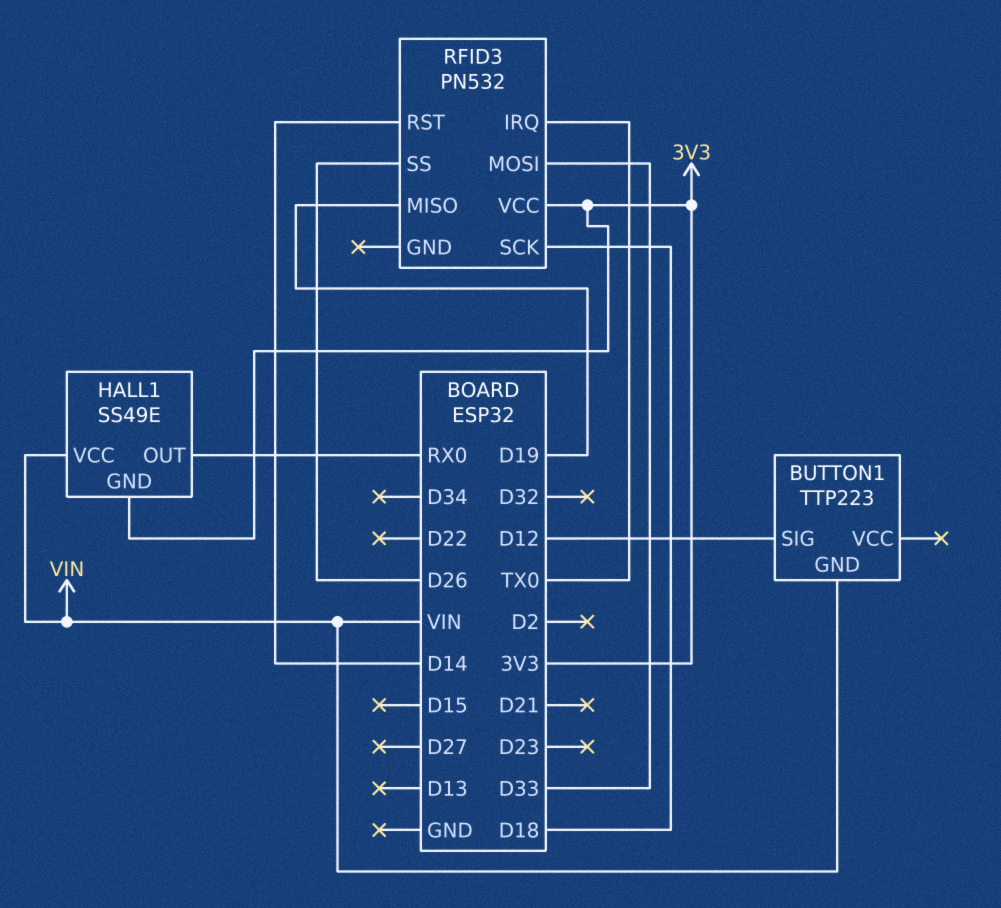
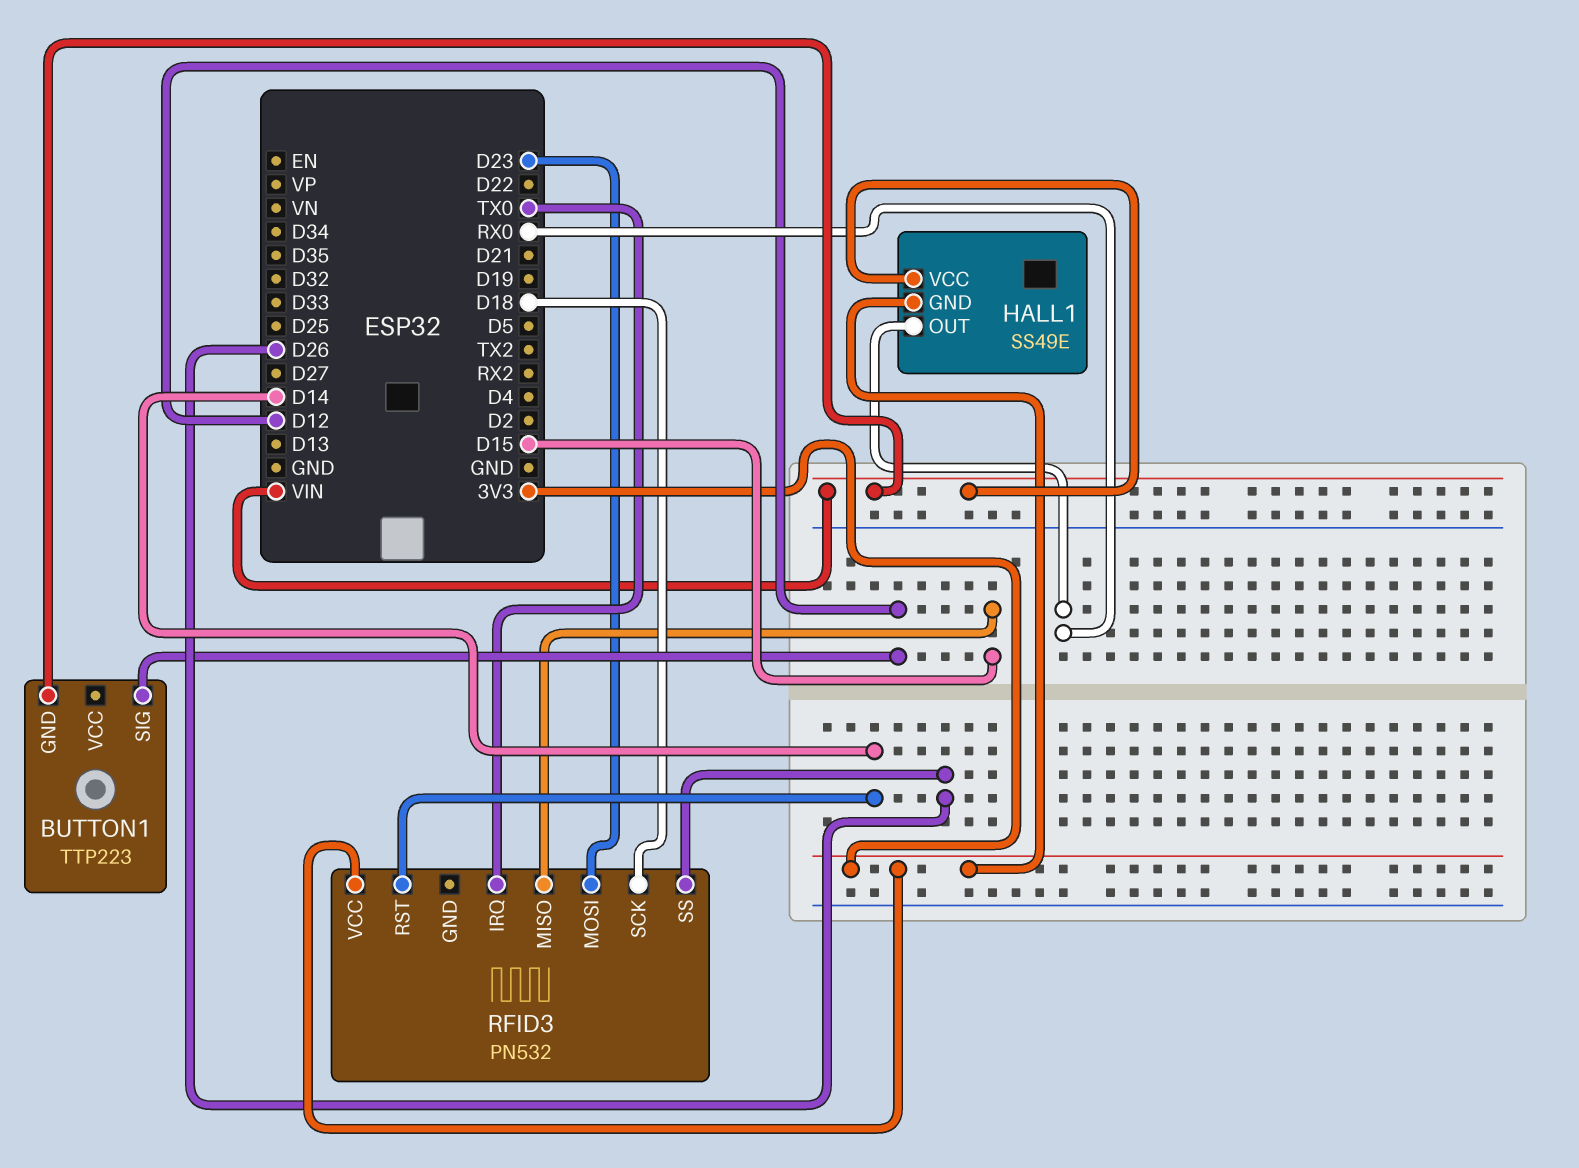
RFID3 pin MISO: D19 -> D15
RFID3 pin MOSI: D33 -> D23

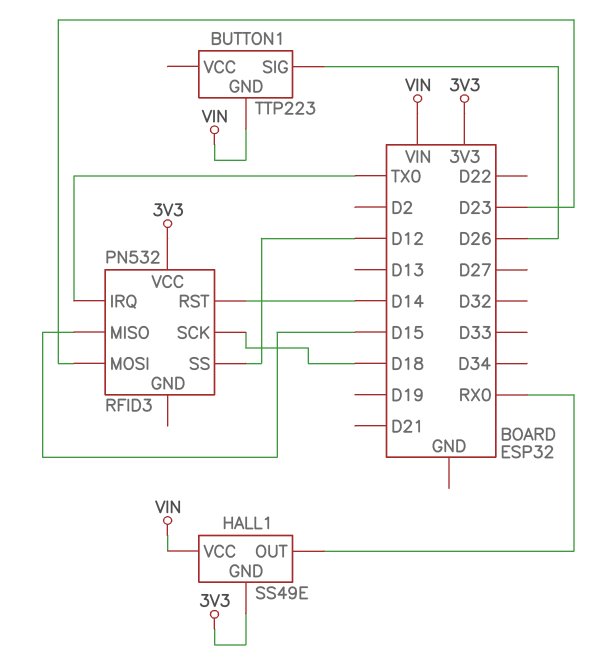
BUTTON1 pin SIG: D12 -> D26
RFID3 pin SS: D26 -> D12

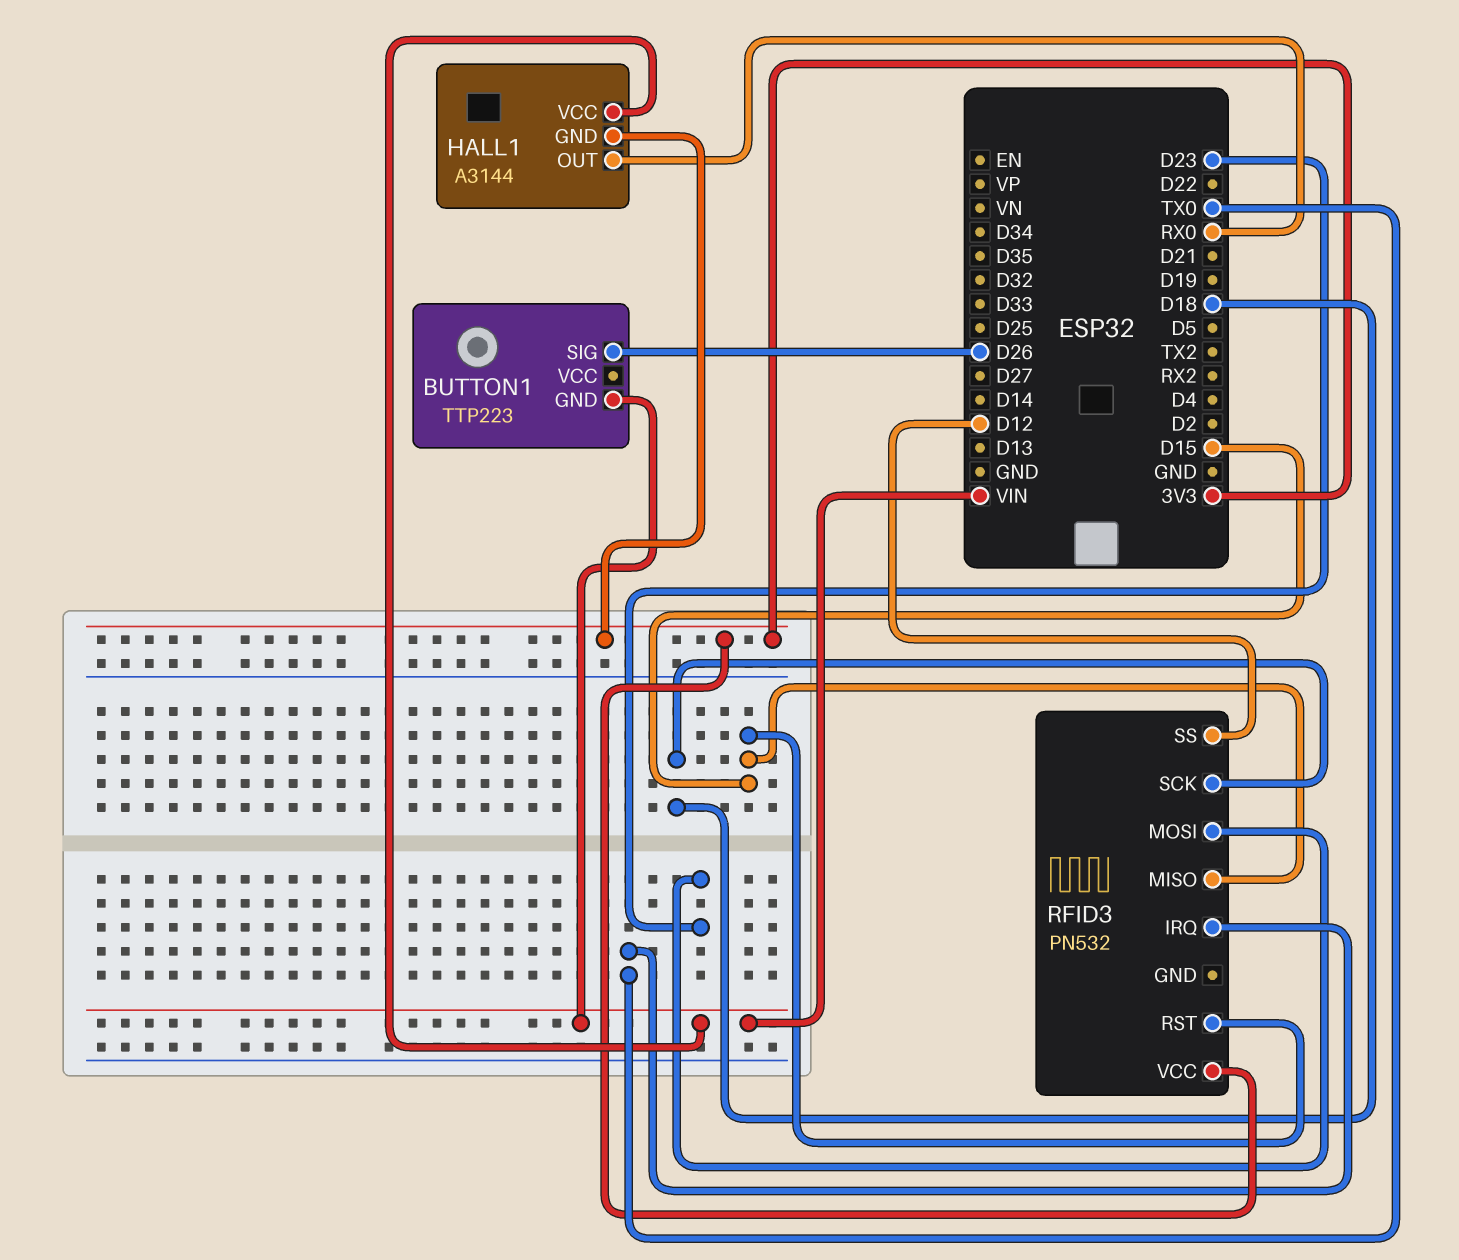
HALL1: SS49E -> A3144
RFID3 pin RST: D14 -> D15

